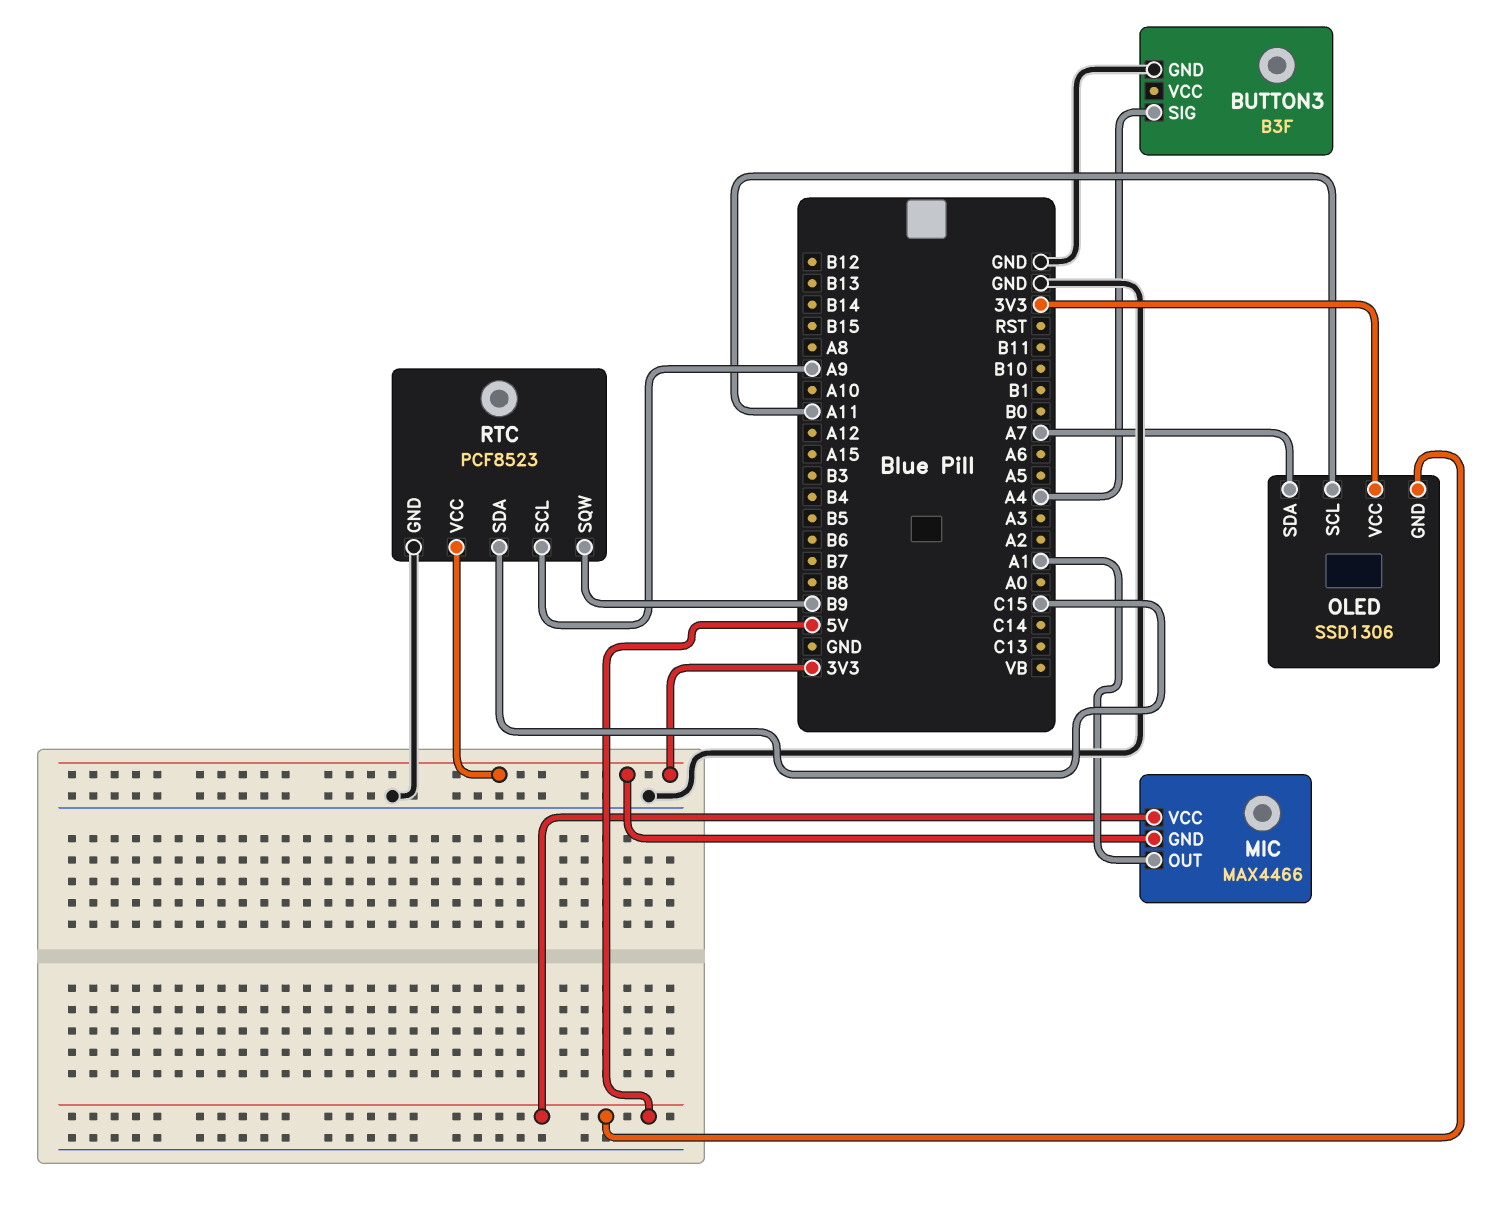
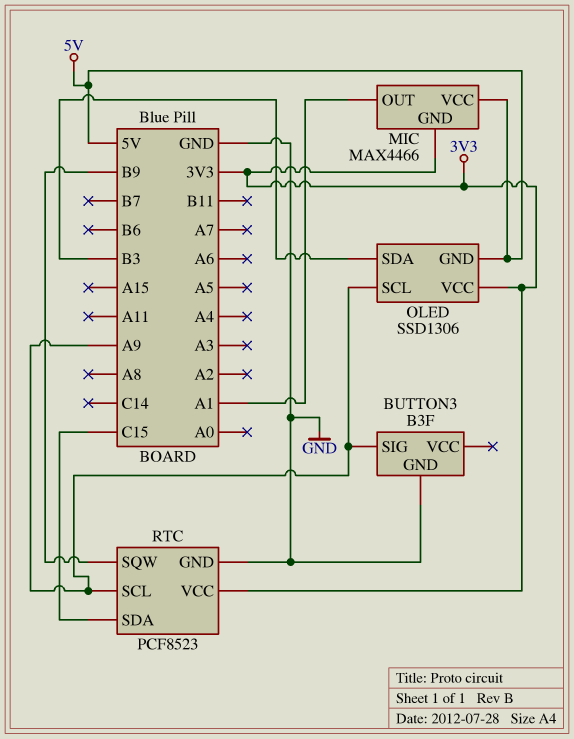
BUTTON3 pin SIG: A4 -> A9
OLED pin SCL: A11 -> A9
OLED pin SDA: A7 -> B3

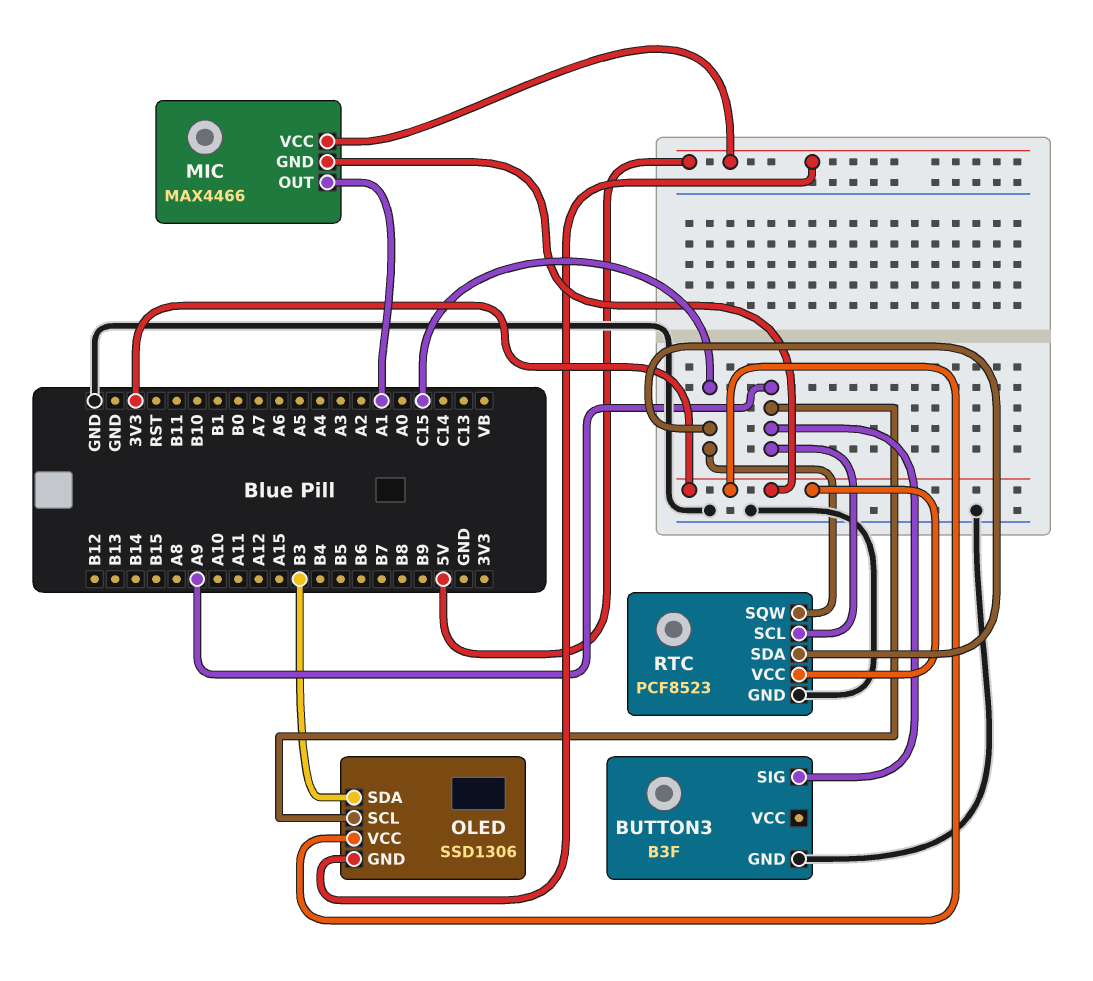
RTC pin SQW: B9 -> C15

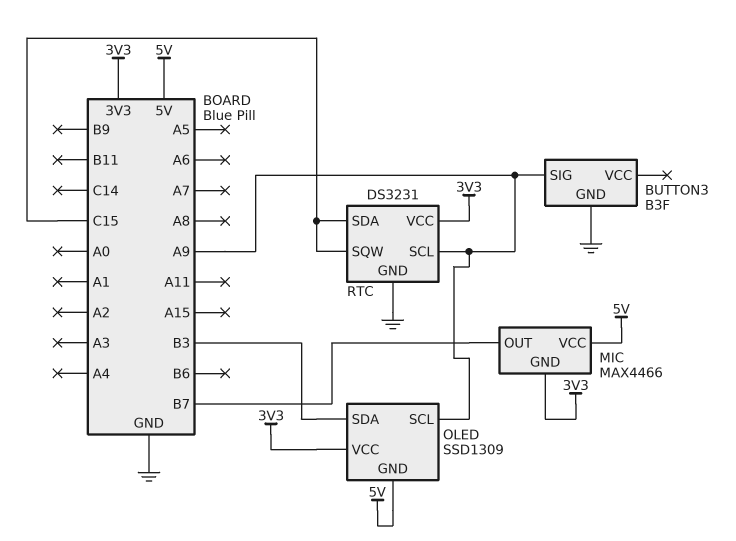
MIC pin OUT: A1 -> B7
OLED: SSD1306 -> SSD1309
RTC: PCF8523 -> DS3231

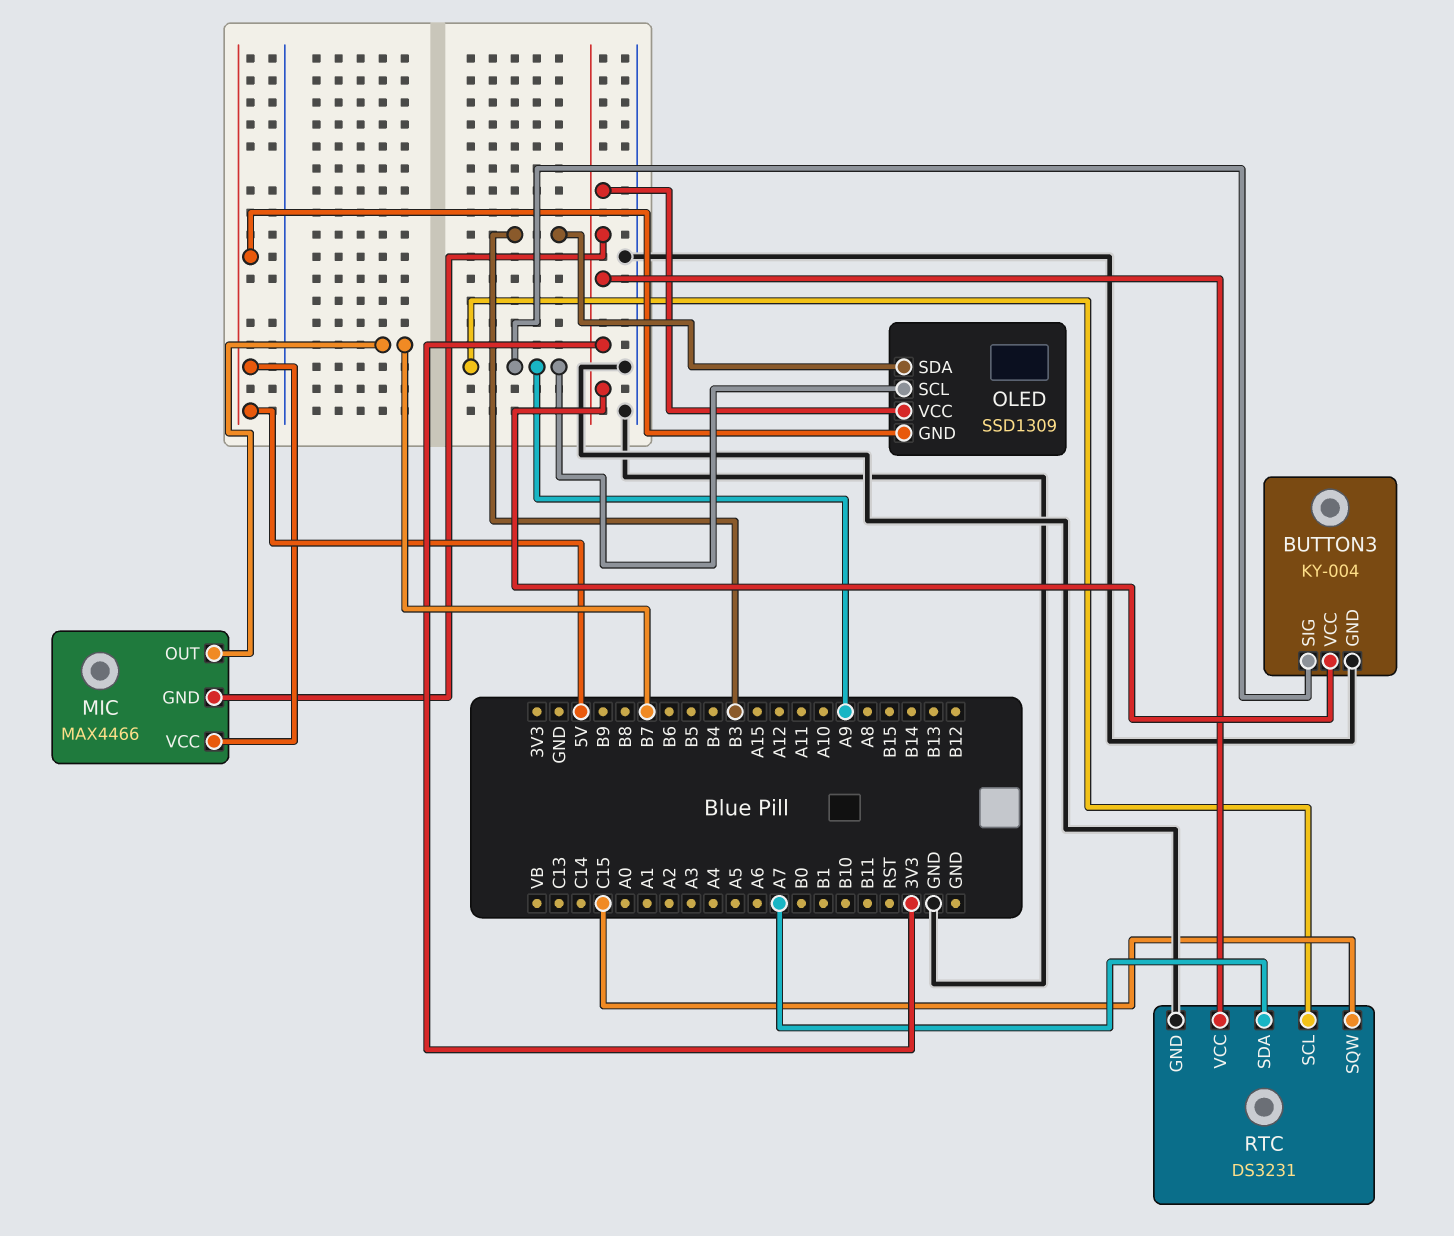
BUTTON3: B3F -> KY-004
BUTTON3 pin VCC: none -> 3V3
RTC pin SDA: C15 -> A7

